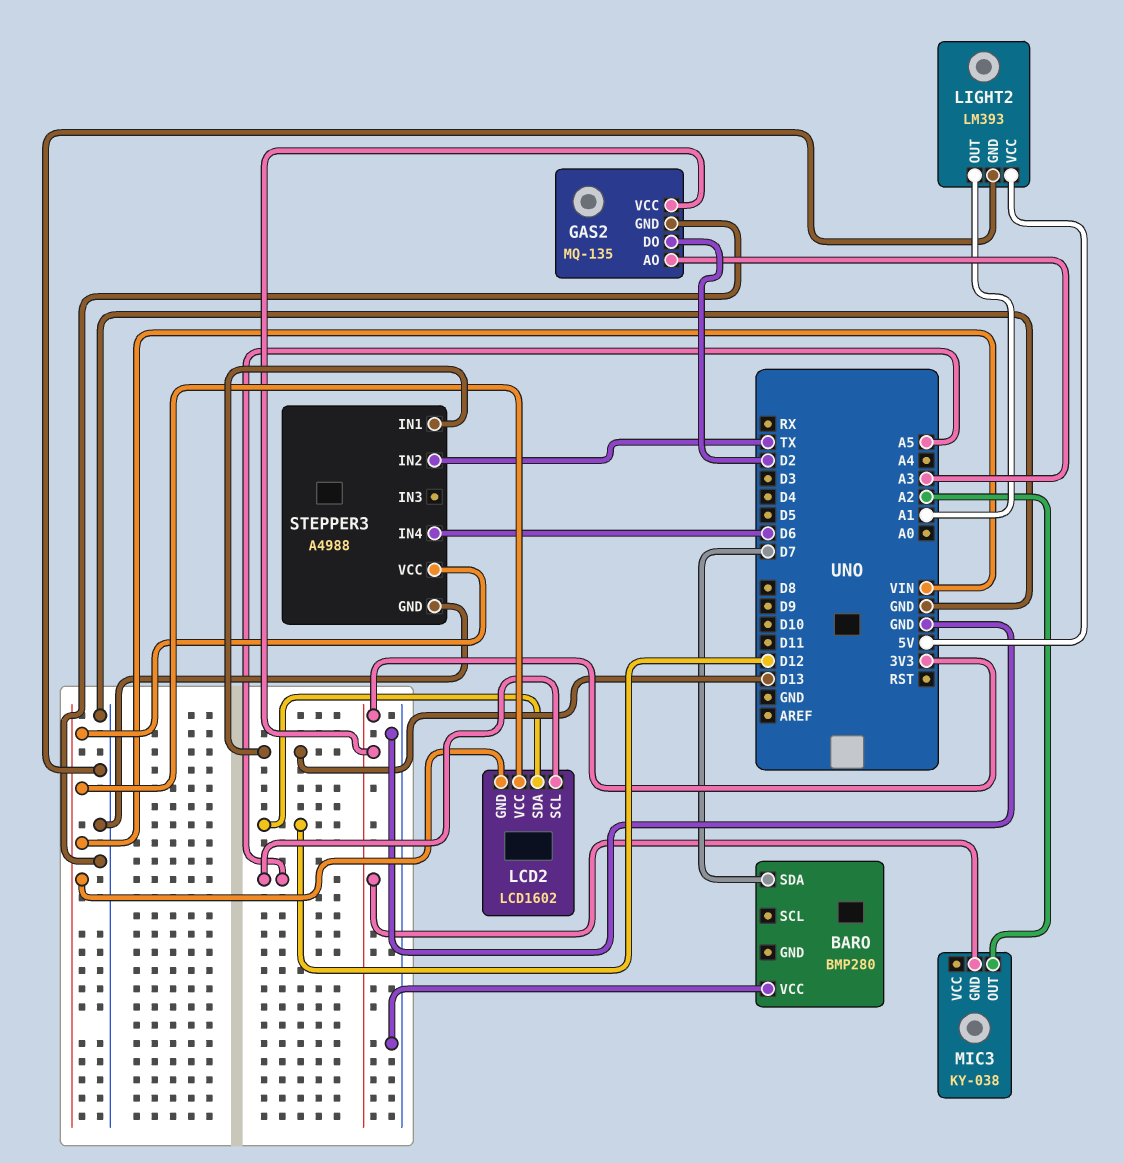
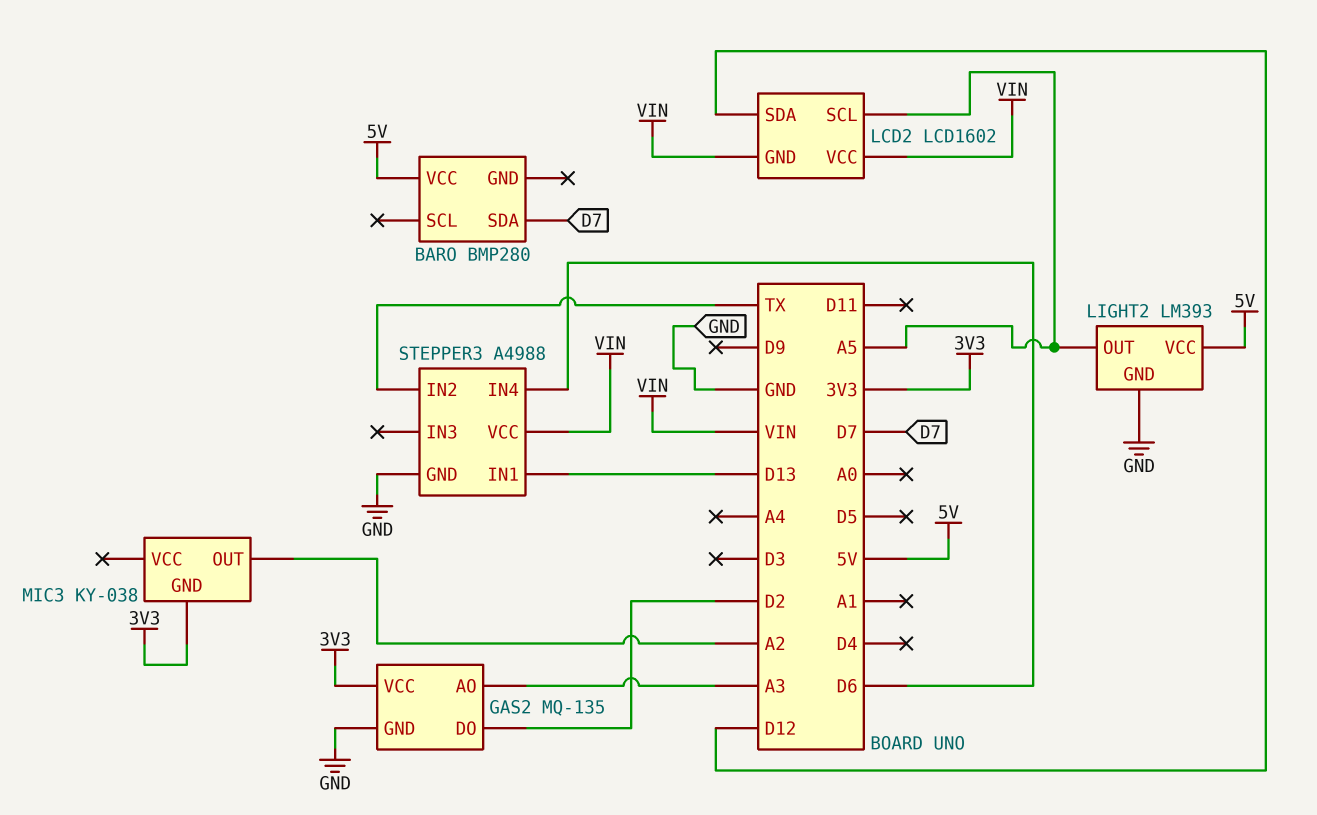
BARO pin VCC: GND -> 5V
LIGHT2 pin OUT: A1 -> A5

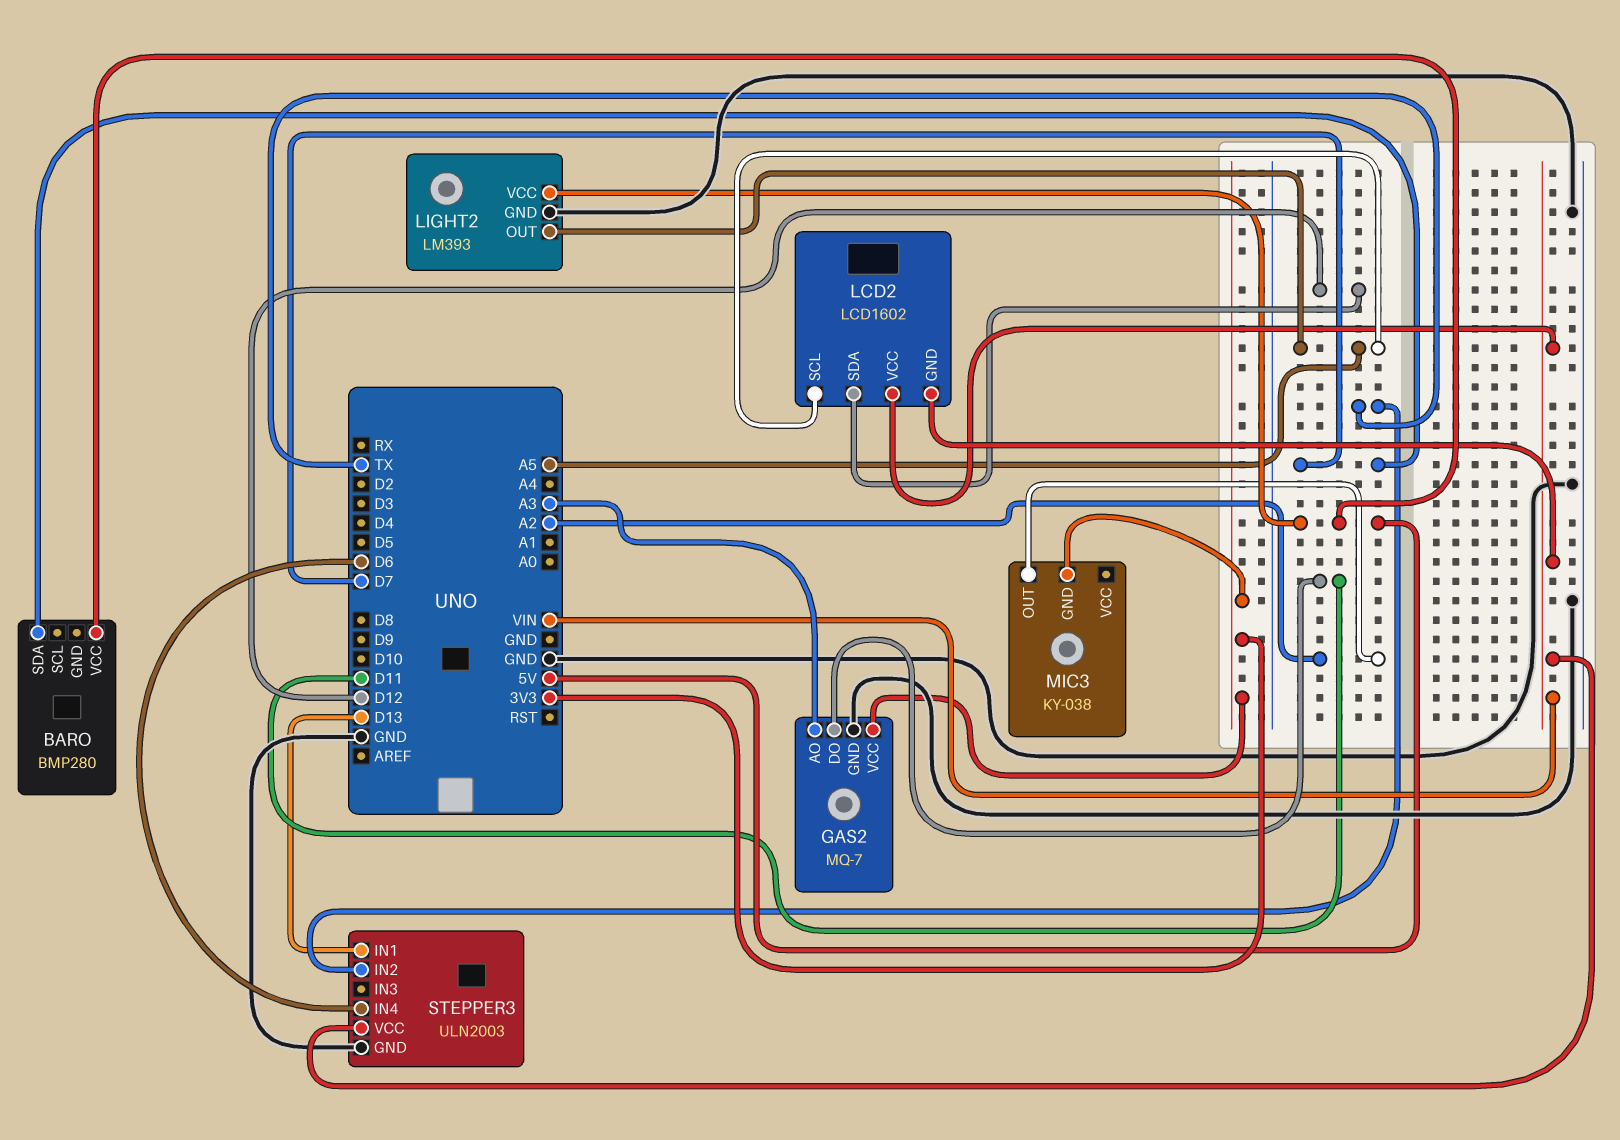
GAS2: MQ-135 -> MQ-7
GAS2 pin DO: D2 -> D11
STEPPER3: A4988 -> ULN2003

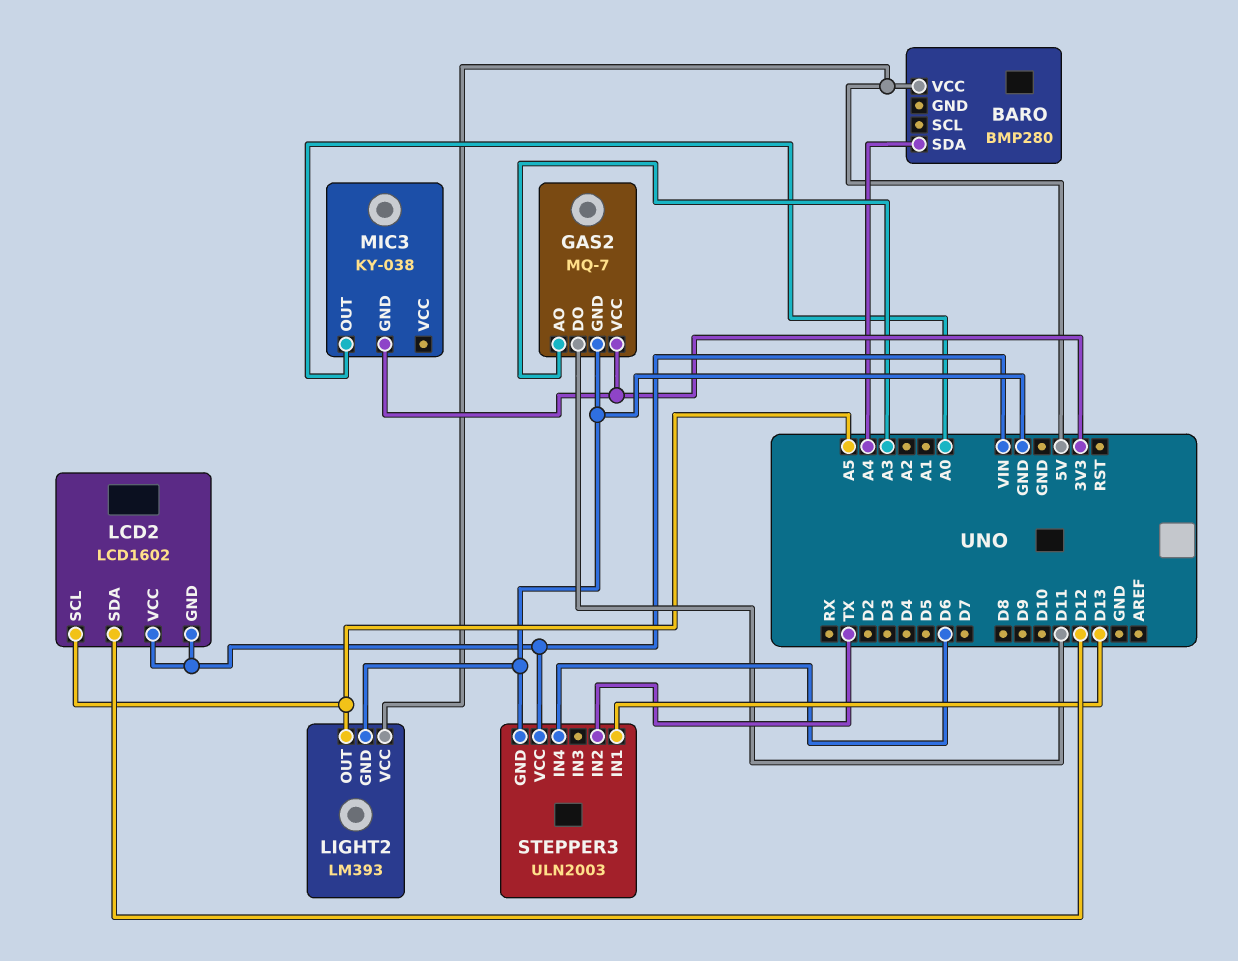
BARO pin SDA: D7 -> A4
MIC3 pin OUT: A2 -> A0

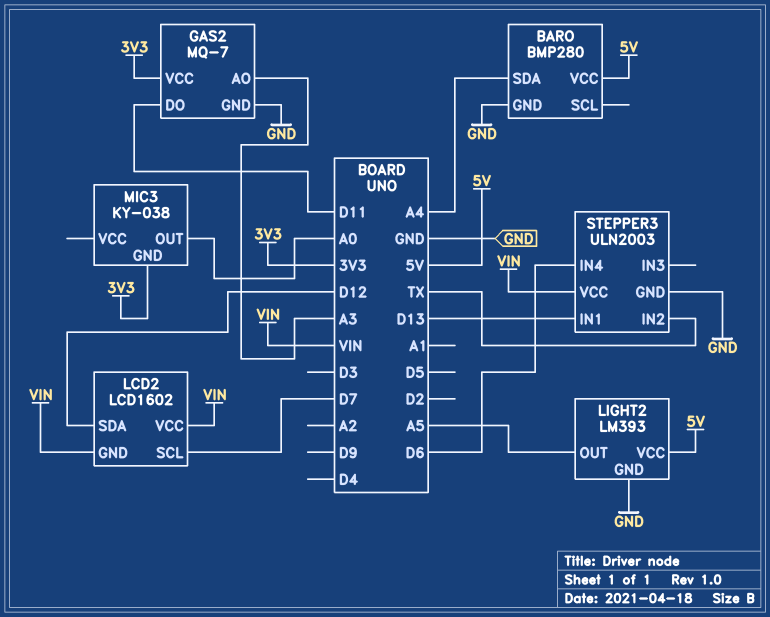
BARO pin GND: none -> GND
LCD2 pin SCL: A5 -> D7

